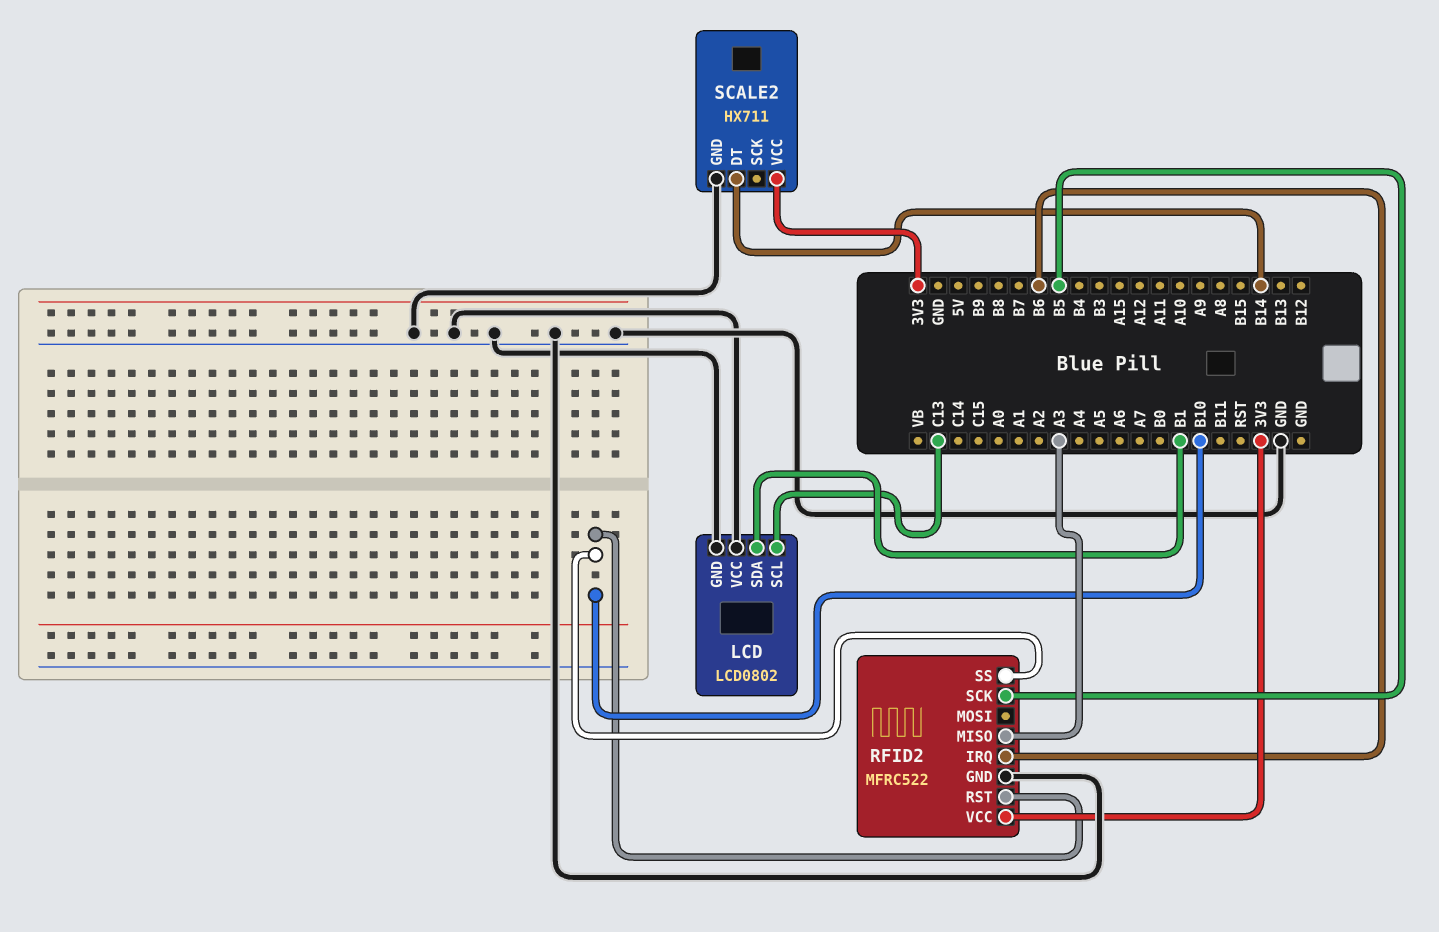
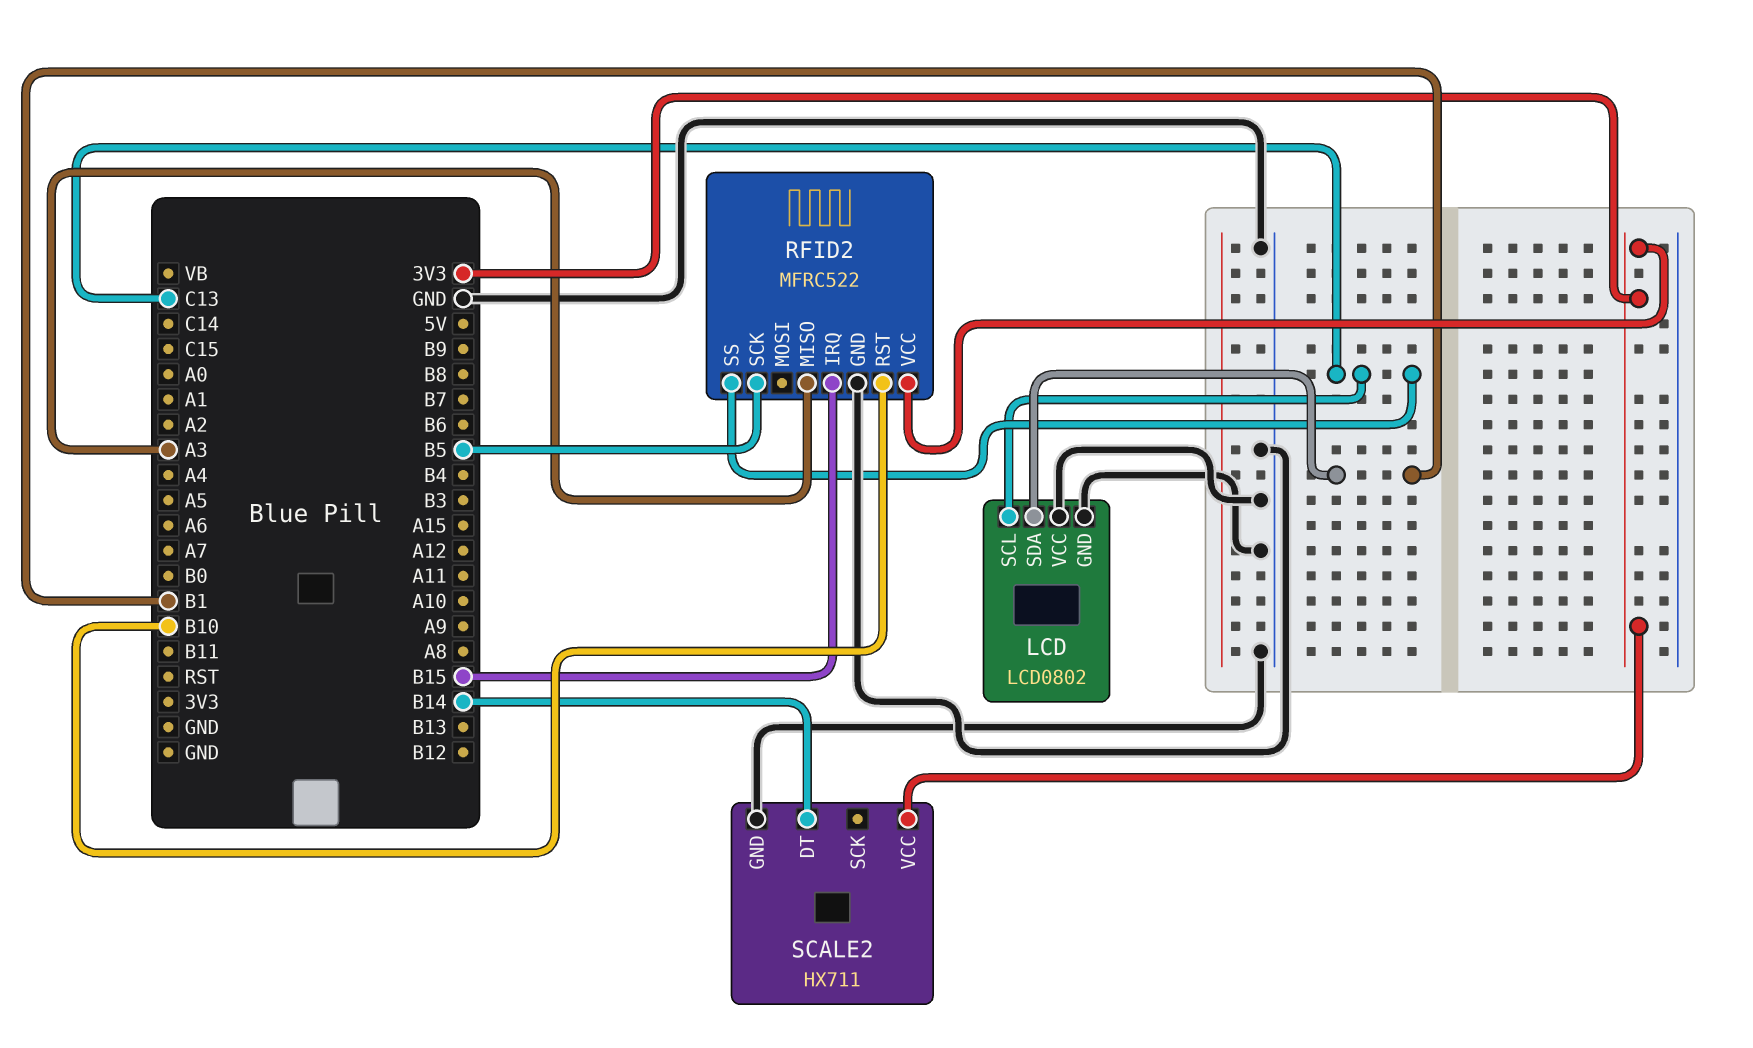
RFID2 pin IRQ: B6 -> B15
RFID2 pin SS: B10 -> C13

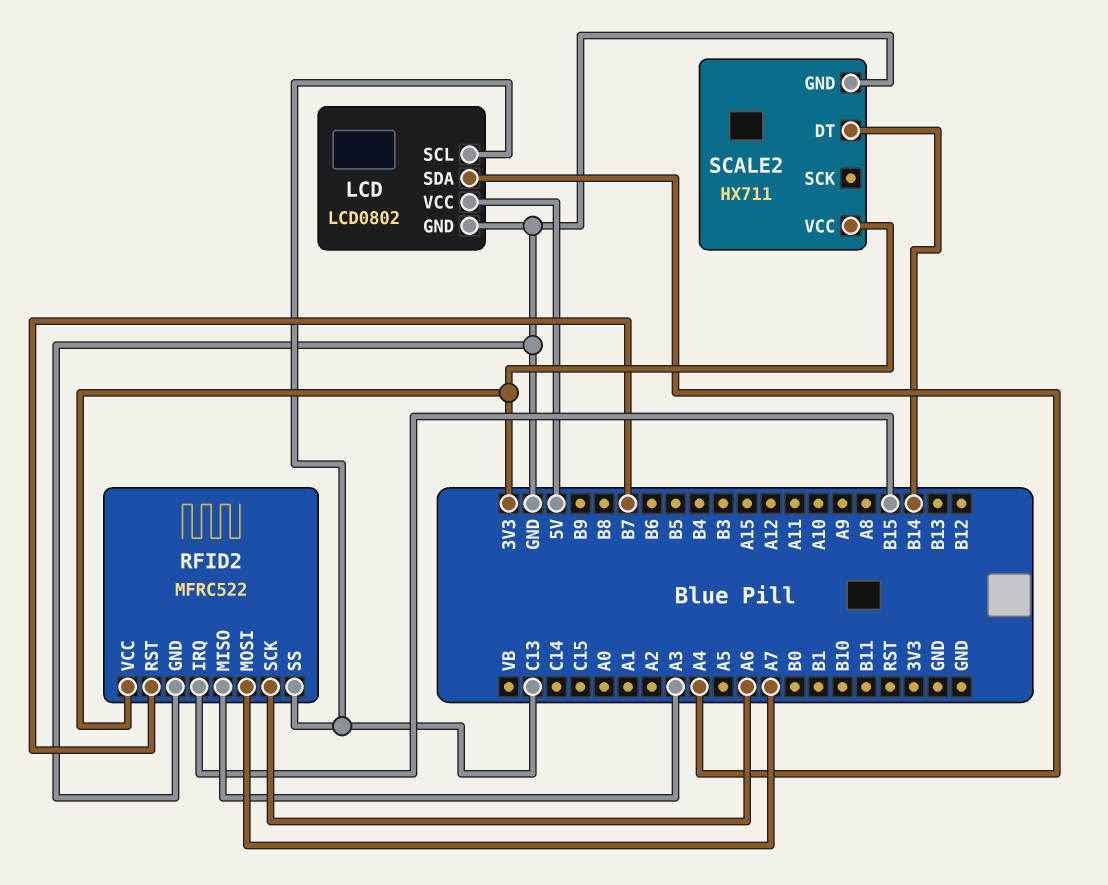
LCD pin SDA: B1 -> A4
LCD pin VCC: GND -> 5V
RFID2 pin MOSI: none -> A7
RFID2 pin RST: B10 -> B7
RFID2 pin SCK: B5 -> A6

